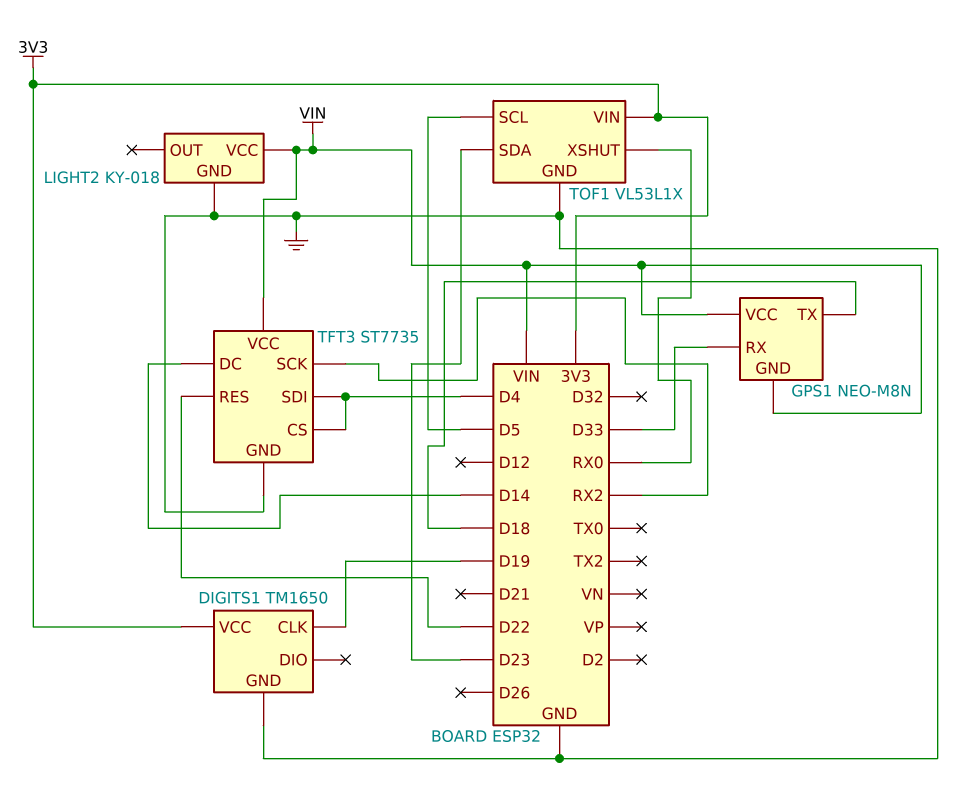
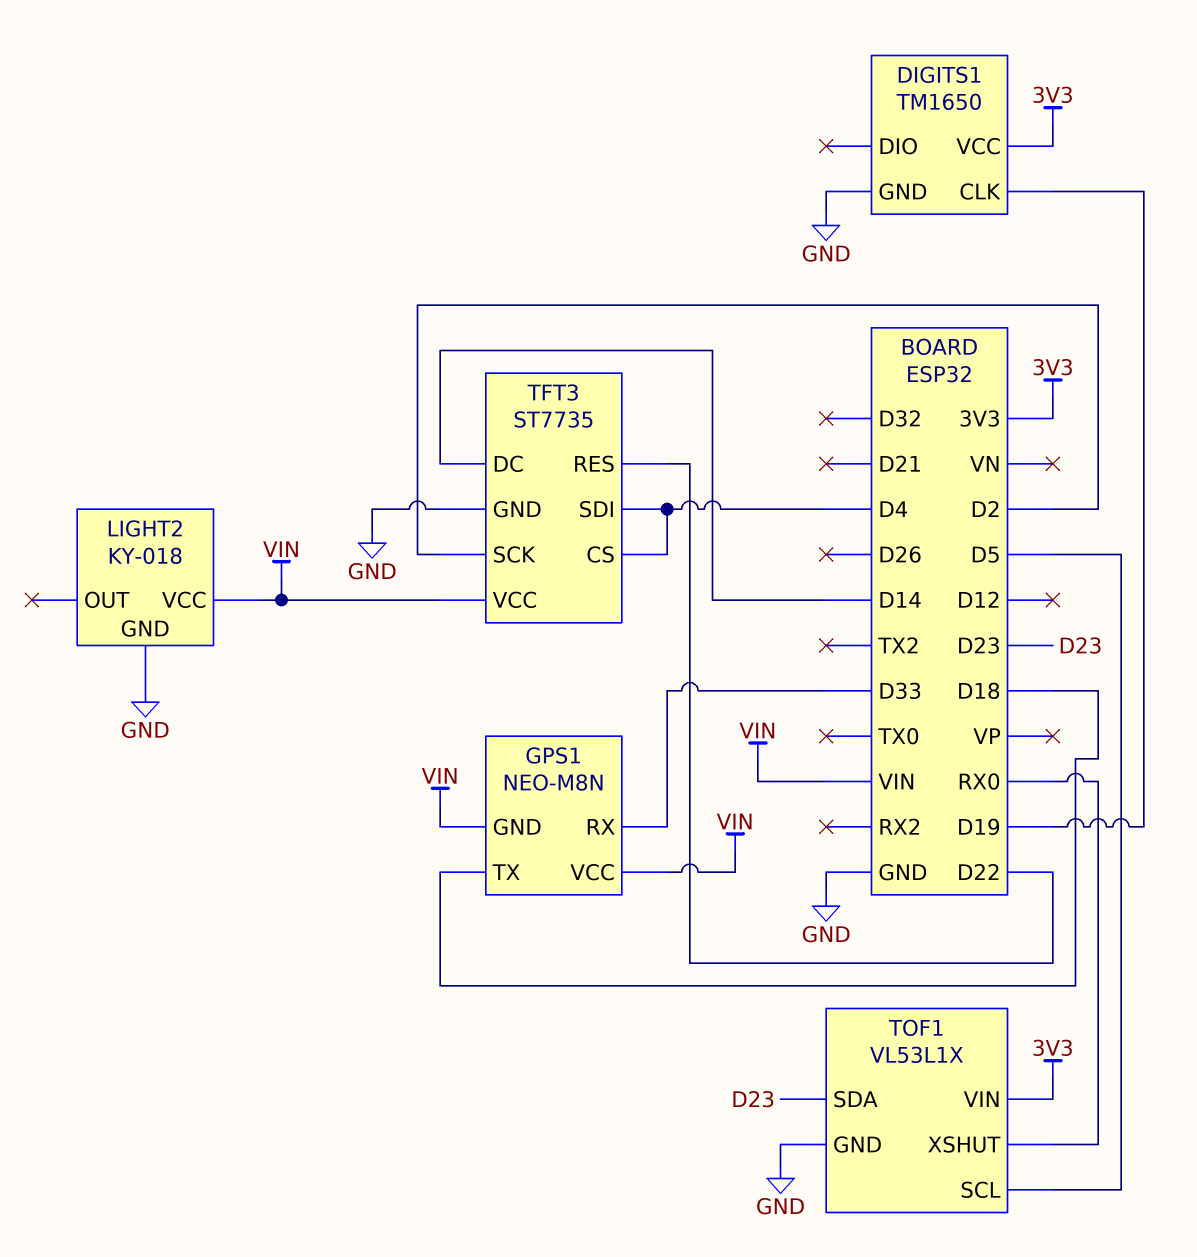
TFT3 pin SCK: RX2 -> D2

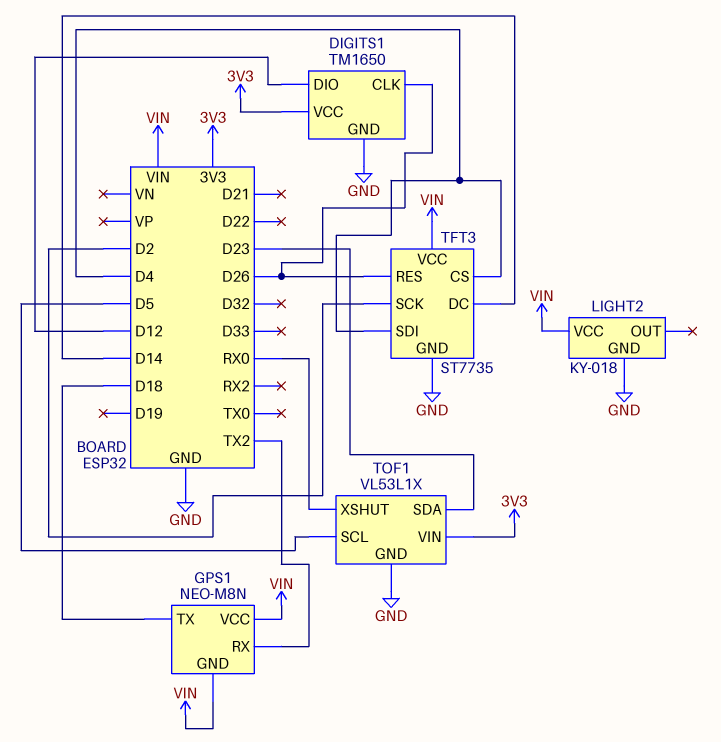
DIGITS1 pin CLK: D19 -> D26
DIGITS1 pin DIO: none -> D12
GPS1 pin RX: D33 -> TX2
TFT3 pin RES: D22 -> D26

